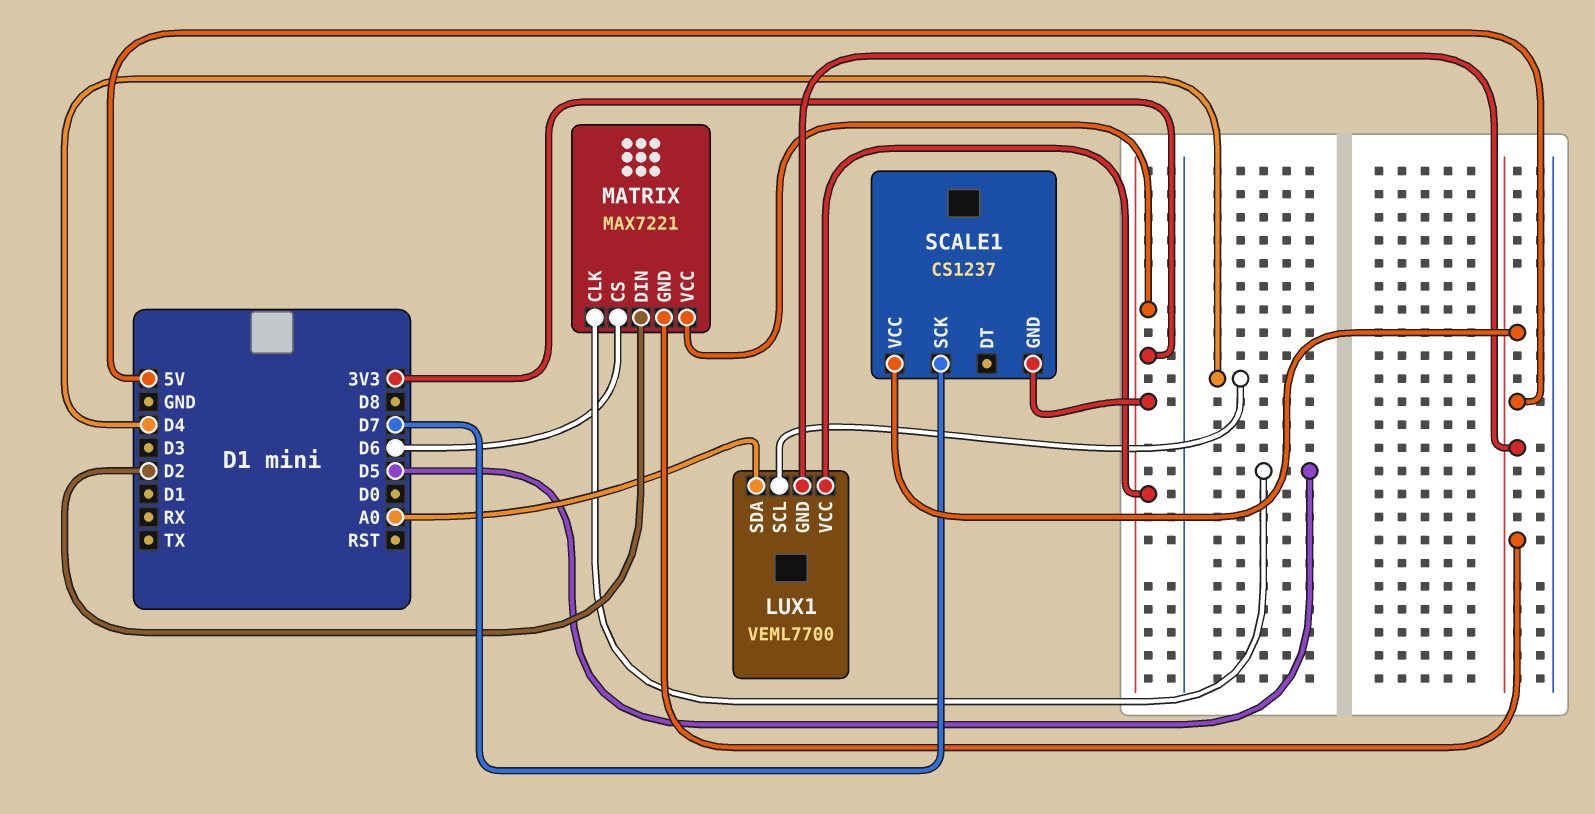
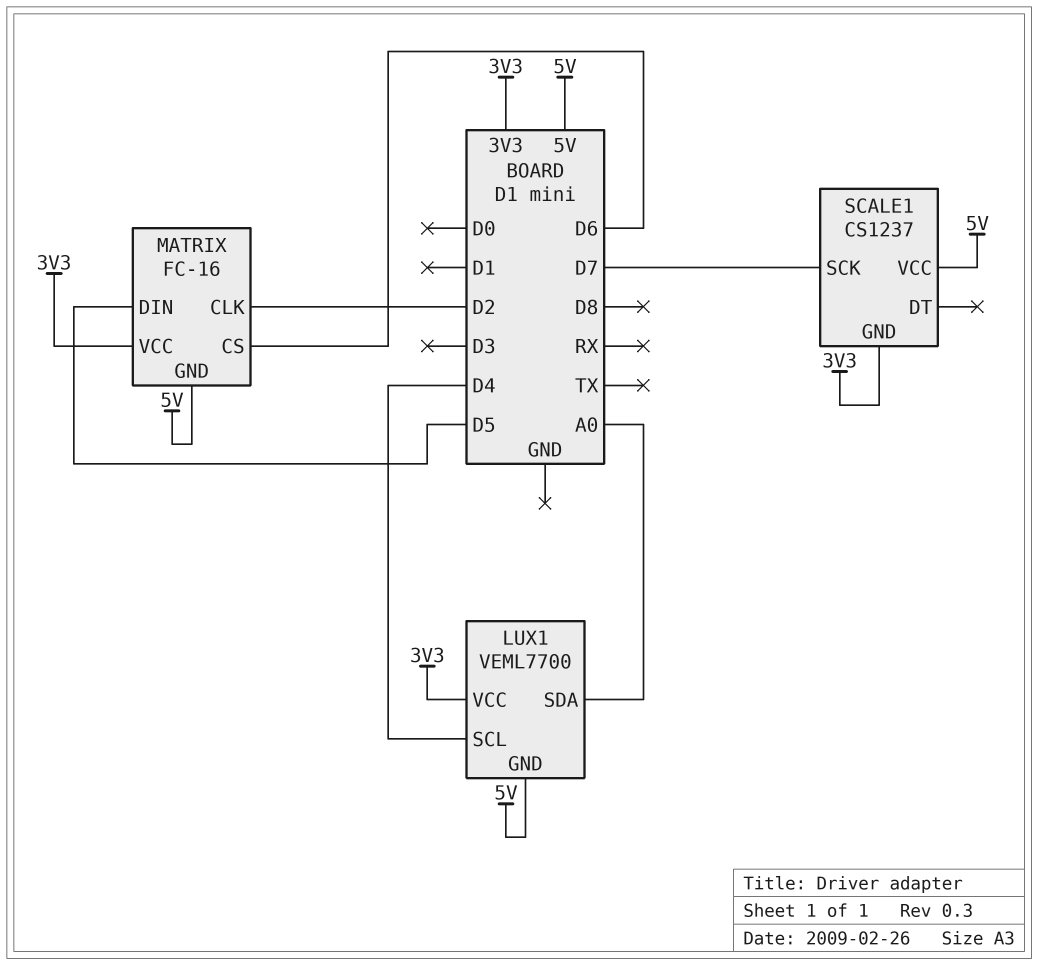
MATRIX: MAX7221 -> FC-16
MATRIX pin CLK: D5 -> D2
MATRIX pin DIN: D2 -> D5

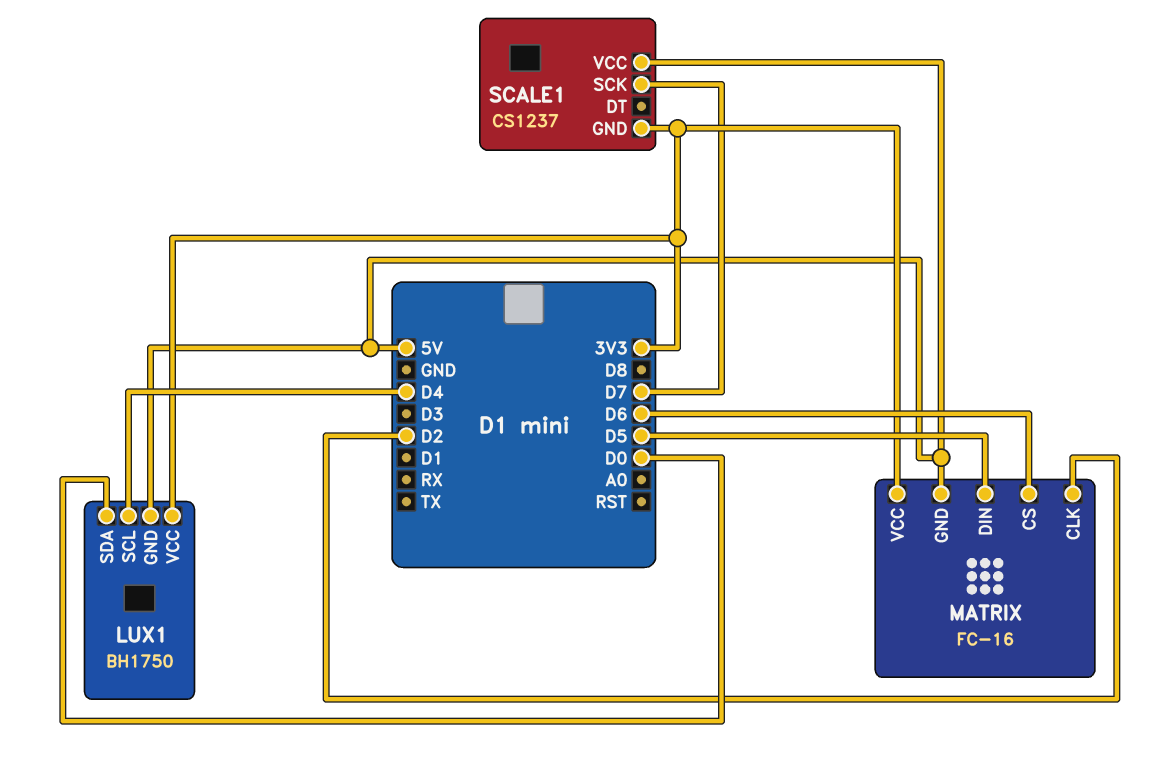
LUX1: VEML7700 -> BH1750
LUX1 pin SDA: A0 -> D0

